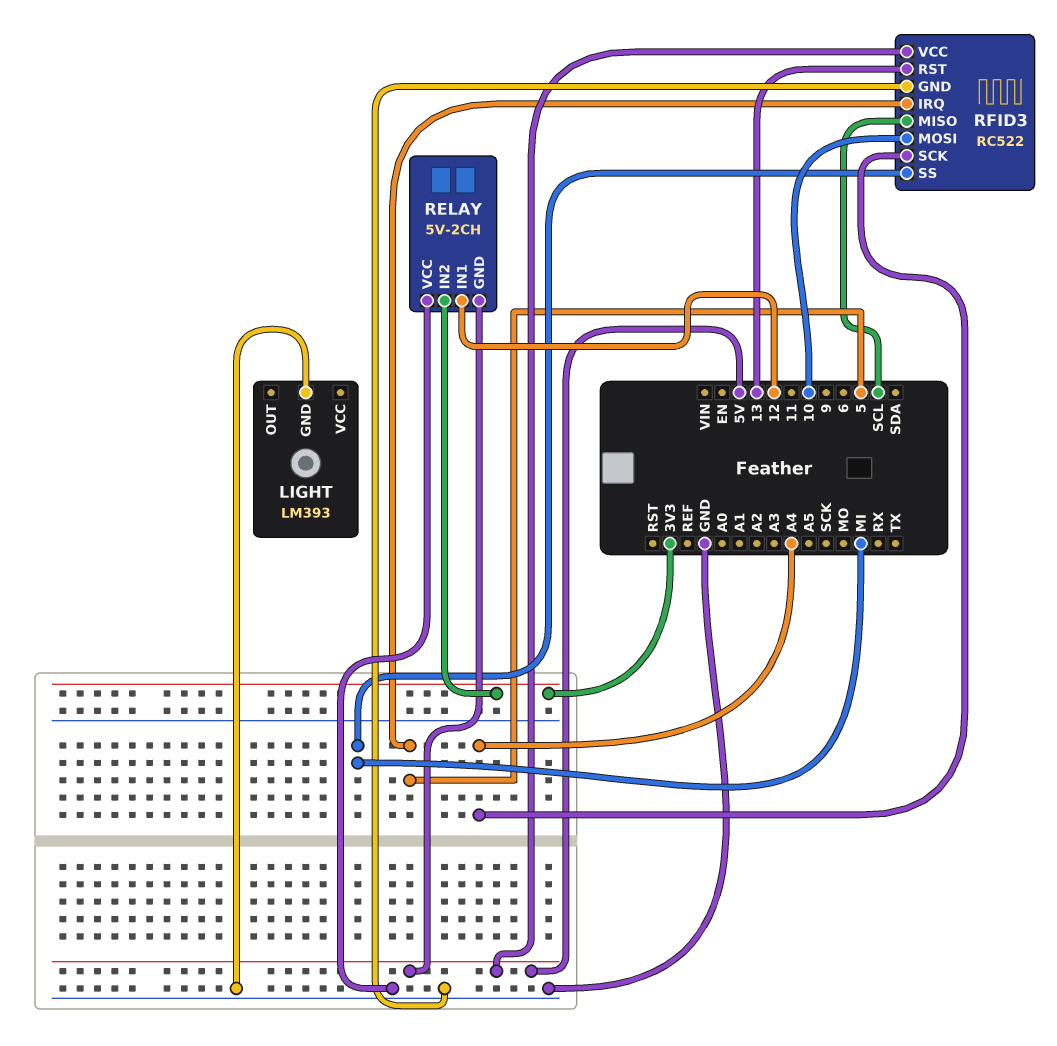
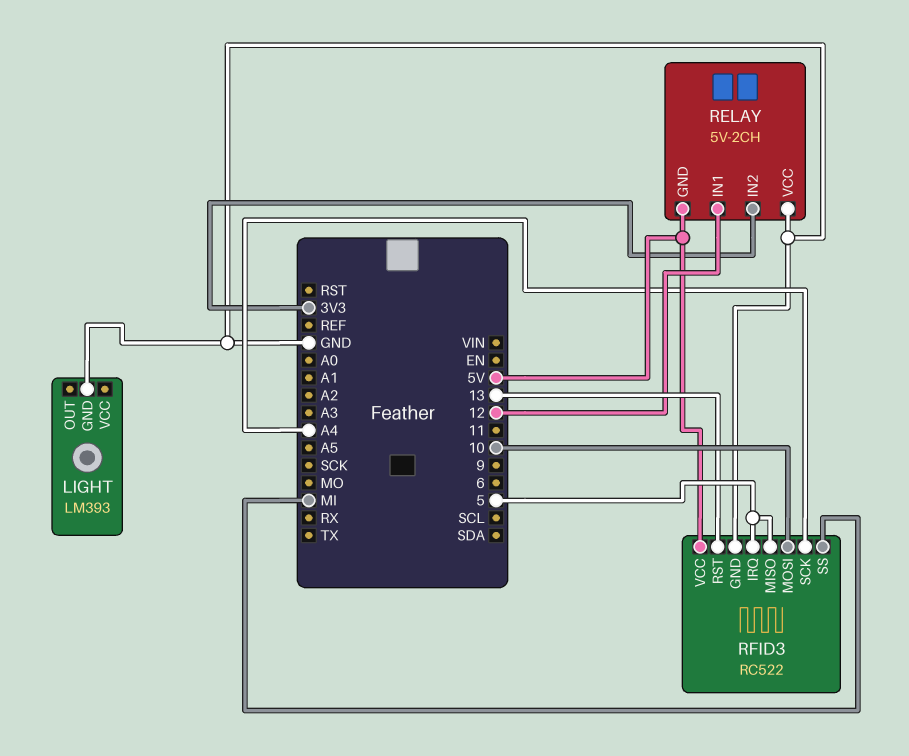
RFID3 pin MISO: SCL -> 5

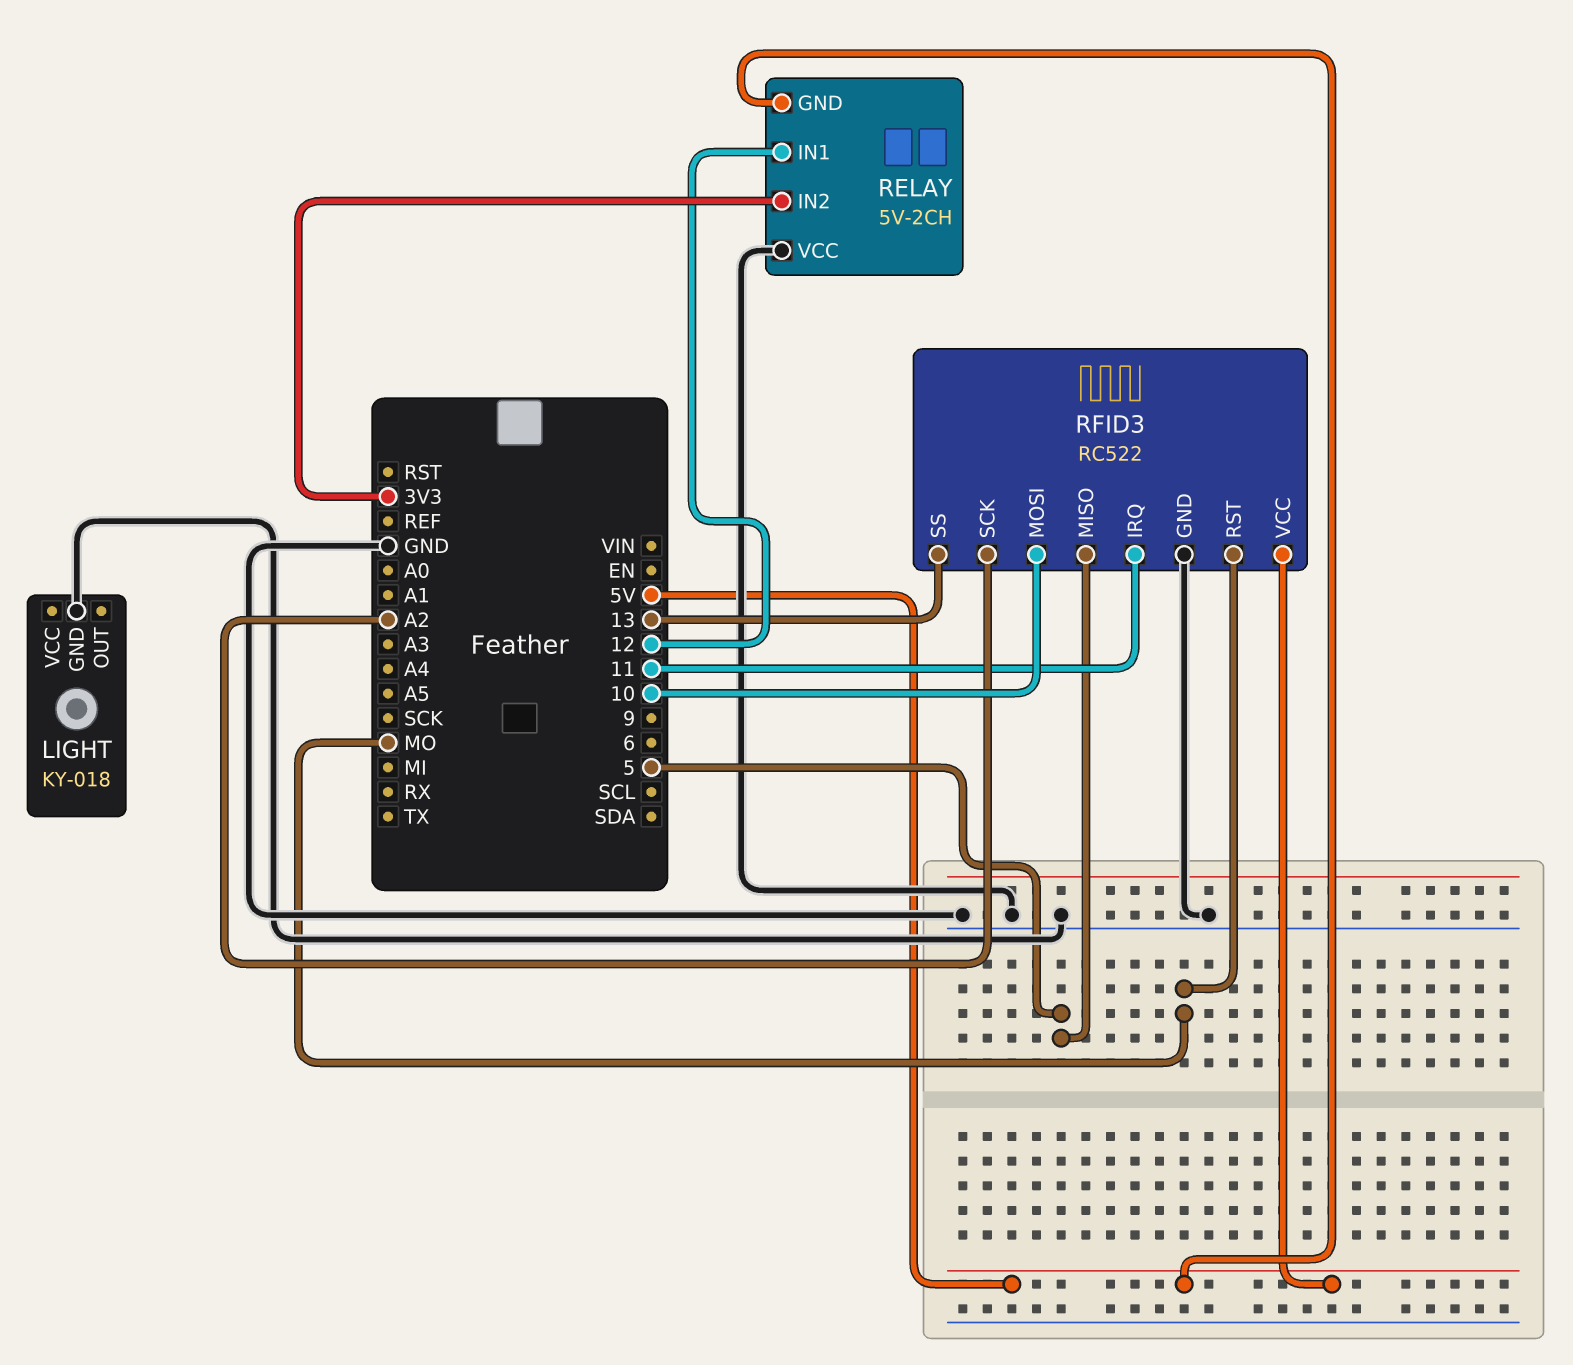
LIGHT: LM393 -> KY-018
RFID3 pin IRQ: 5 -> 11
RFID3 pin RST: 13 -> MO
RFID3 pin SCK: A4 -> A2
RFID3 pin SS: MI -> 13

